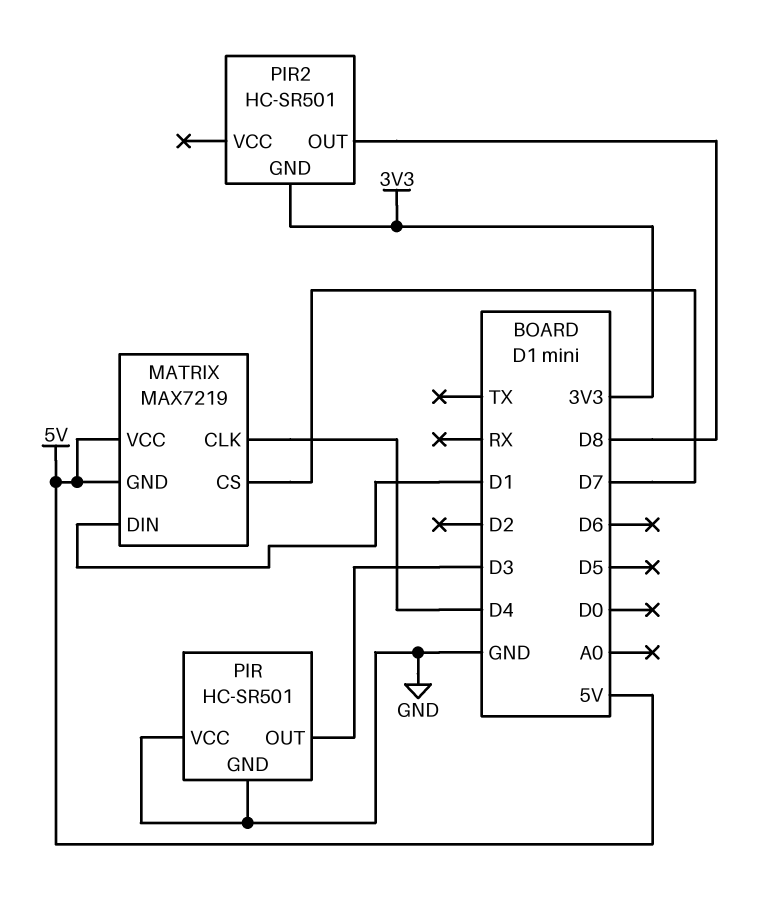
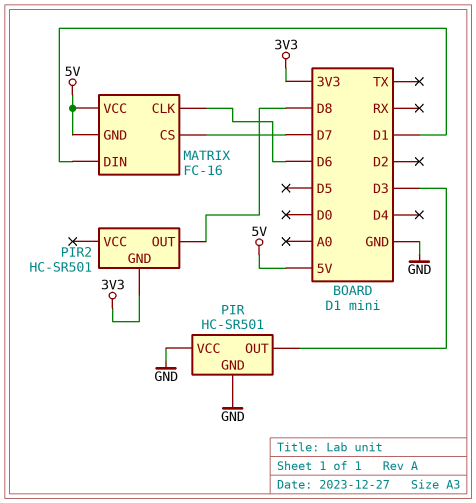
MATRIX: MAX7219 -> FC-16
MATRIX pin CLK: D4 -> D6

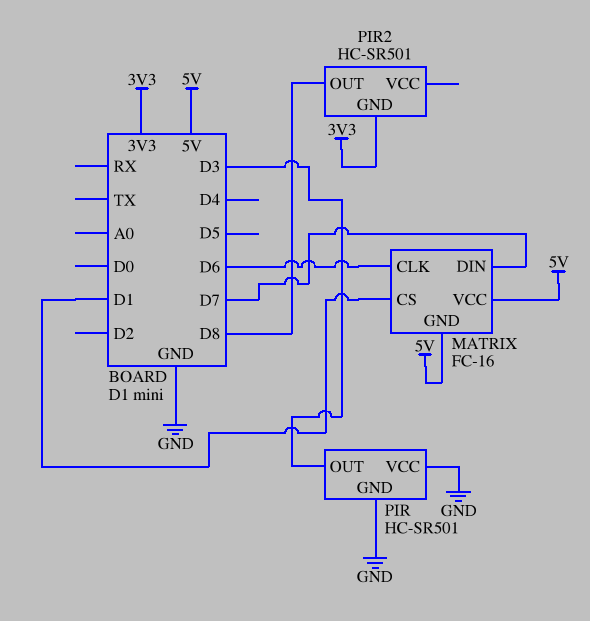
MATRIX pin CS: D7 -> D1
MATRIX pin DIN: D1 -> D7

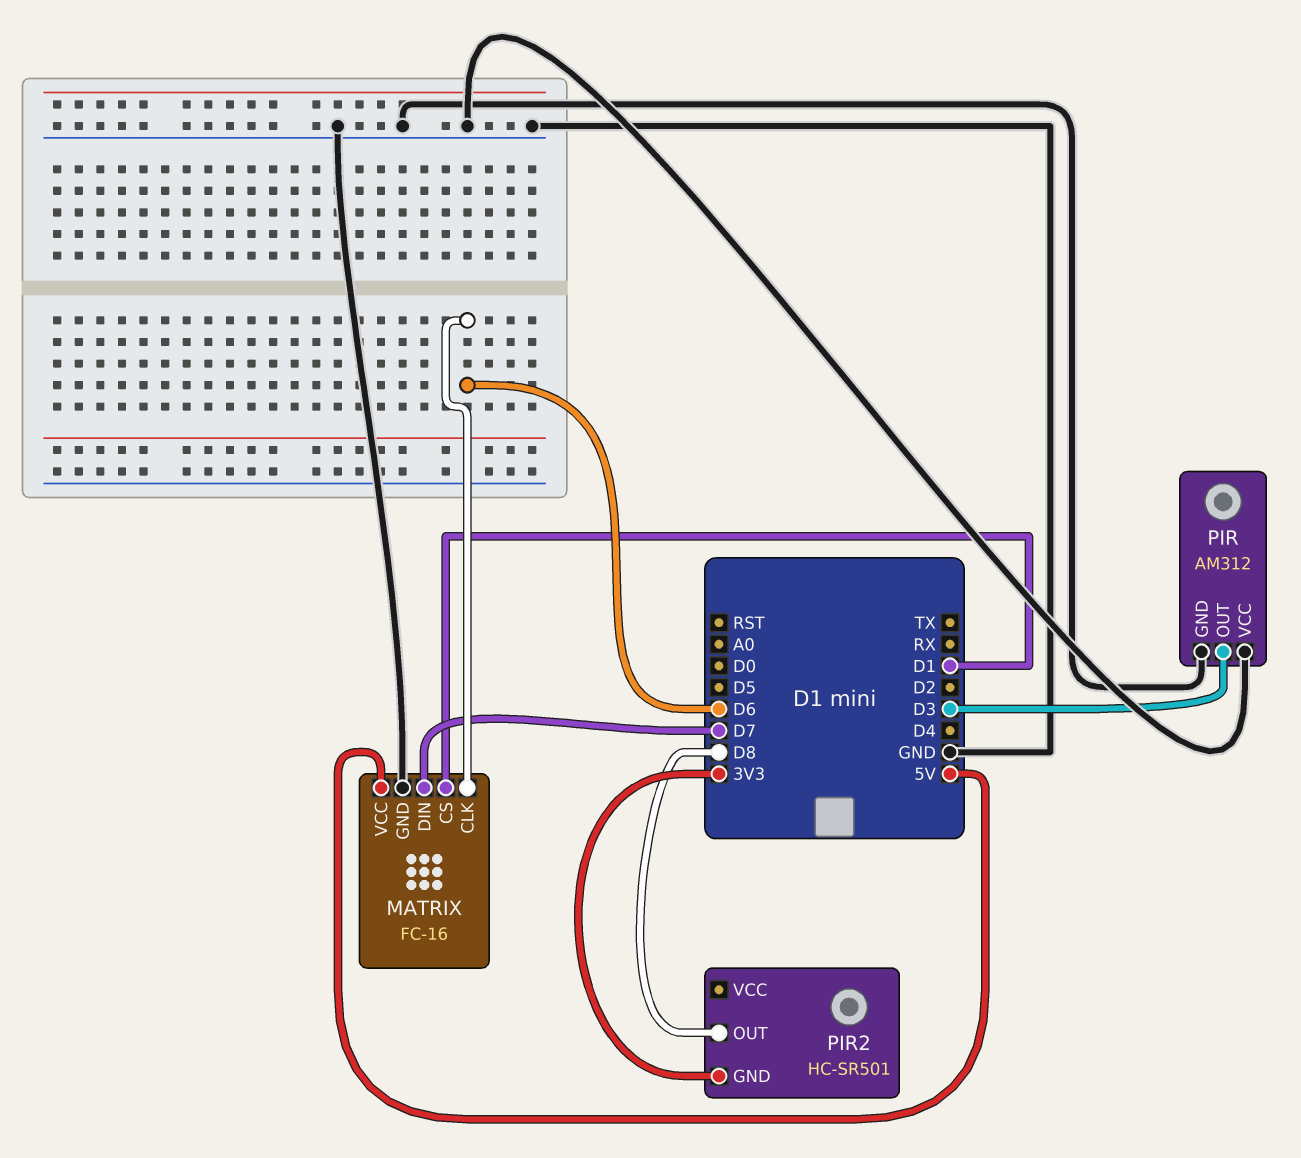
MATRIX pin GND: 5V -> GND
PIR: HC-SR501 -> AM312

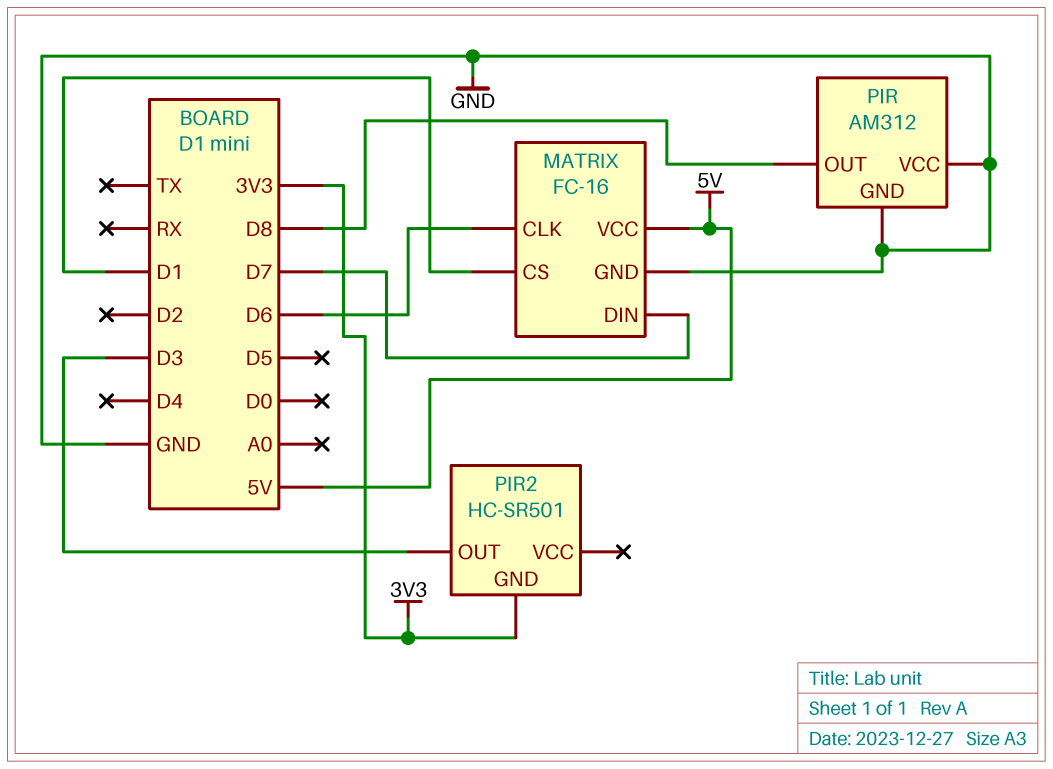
PIR pin OUT: D3 -> D8
PIR2 pin OUT: D8 -> D3

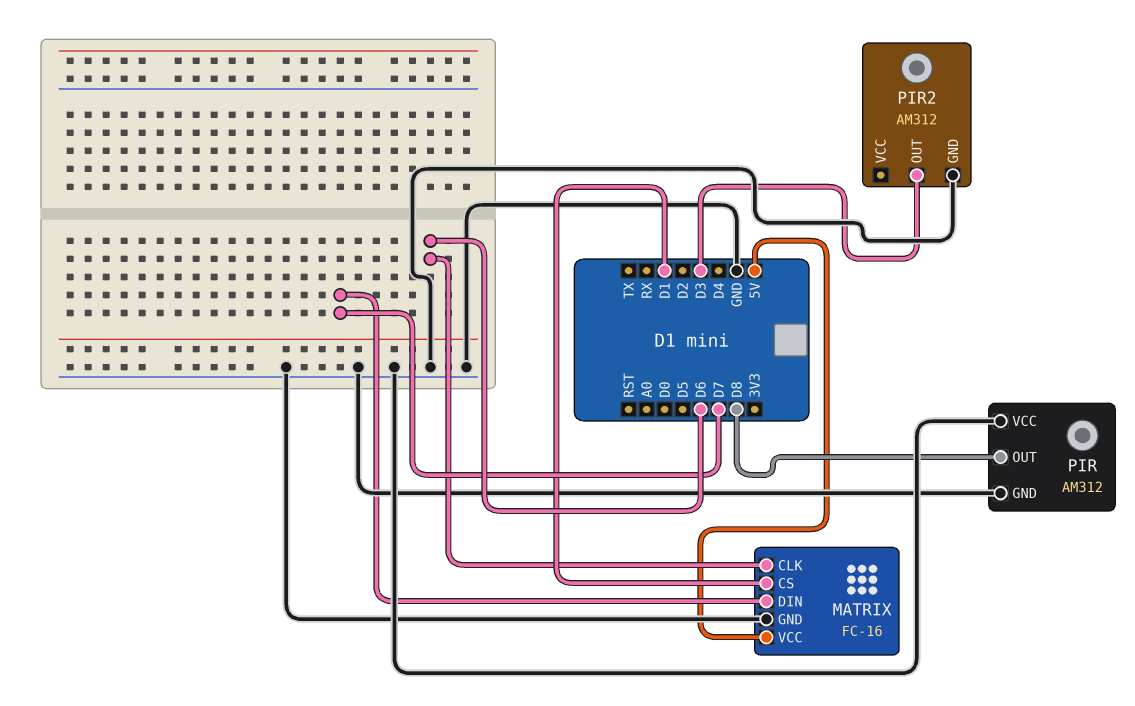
PIR2: HC-SR501 -> AM312
PIR2 pin GND: 3V3 -> GND

